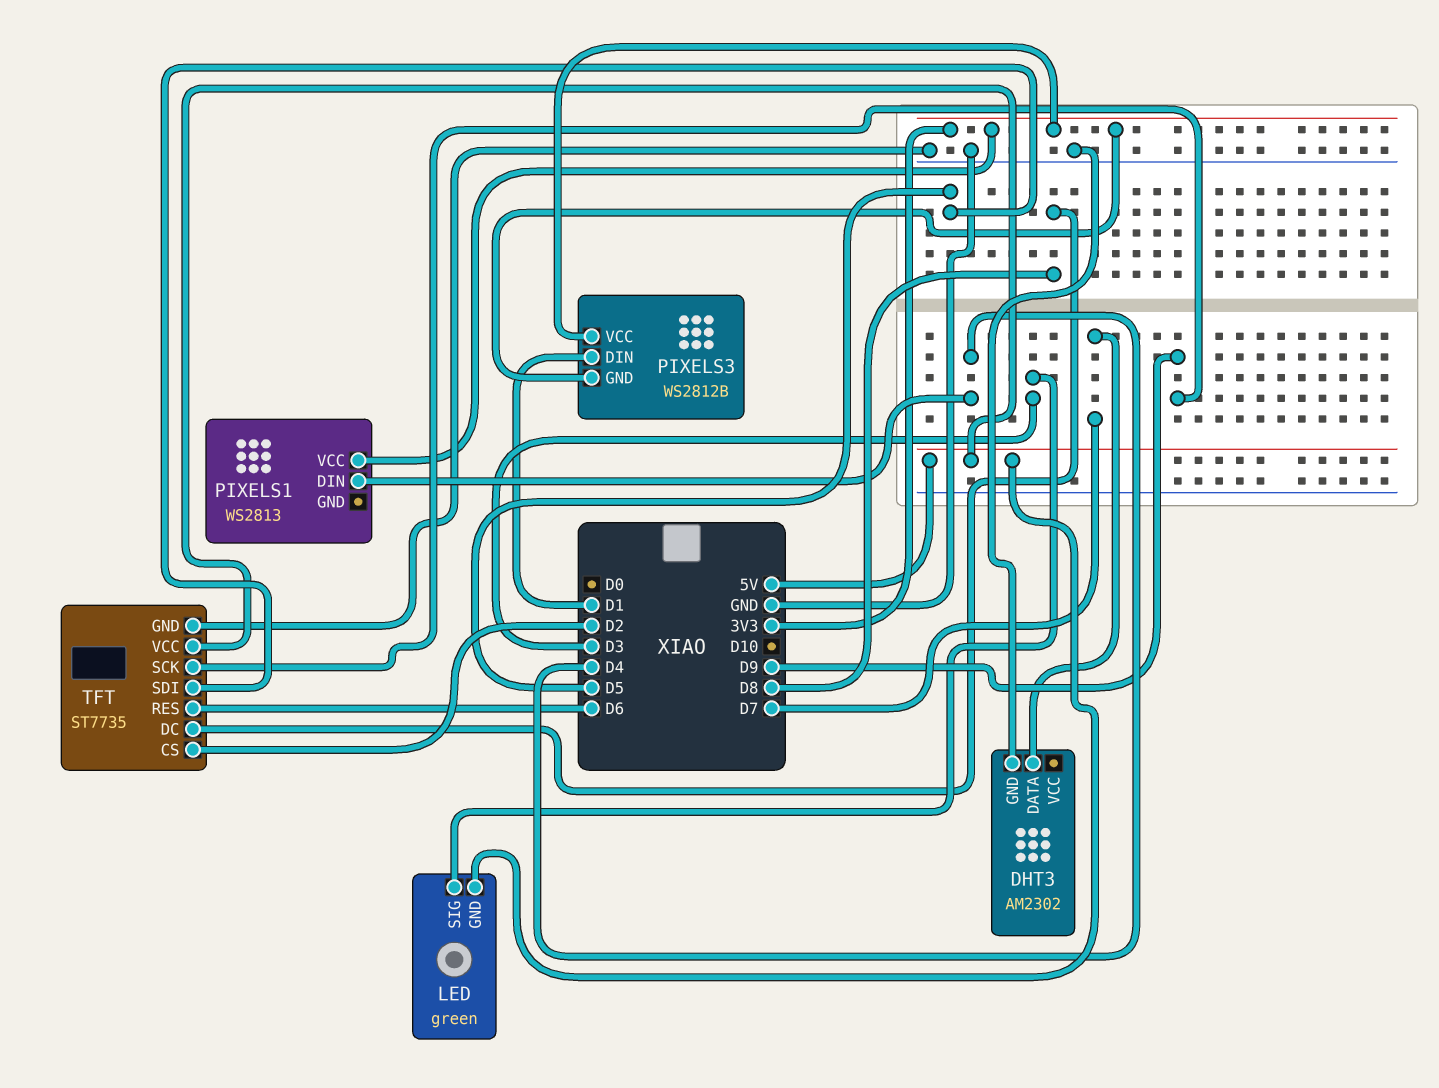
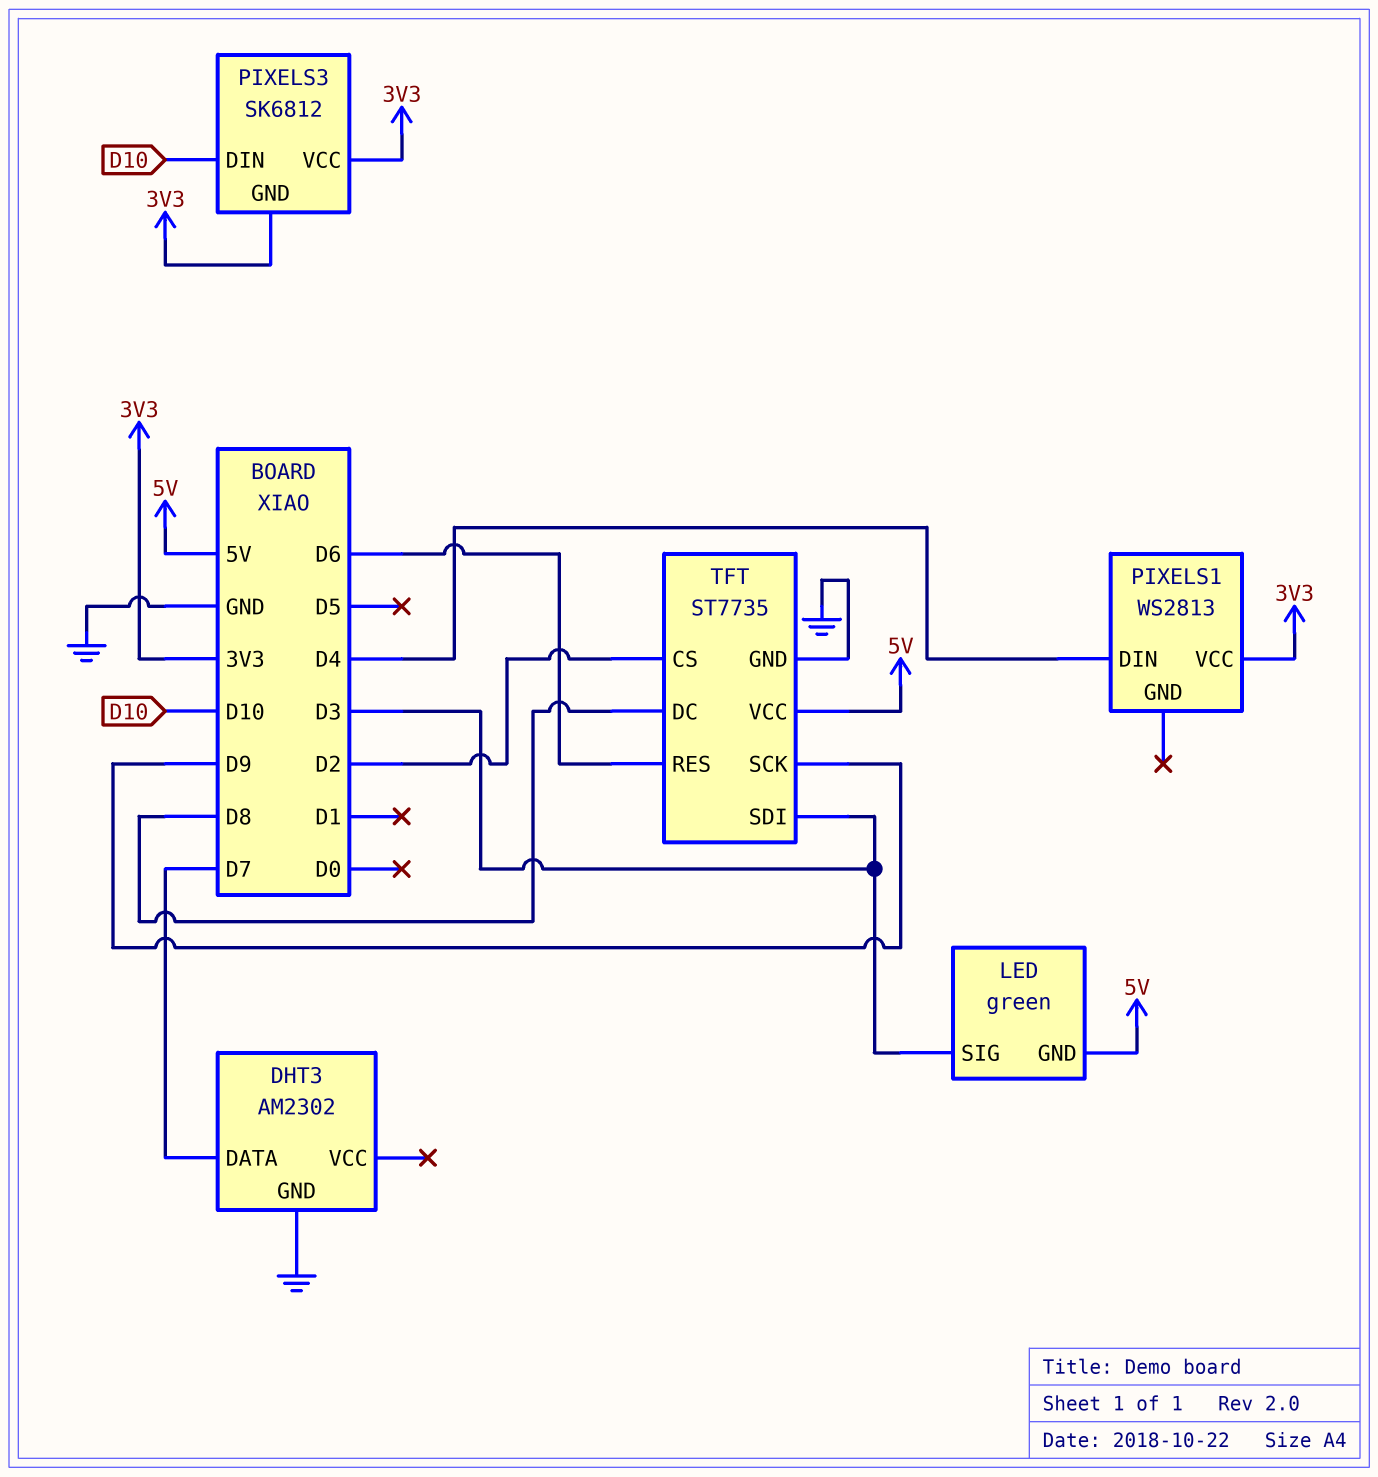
PIXELS3: WS2812B -> SK6812
PIXELS3 pin DIN: D1 -> D10
TFT pin SDI: D5 -> D3

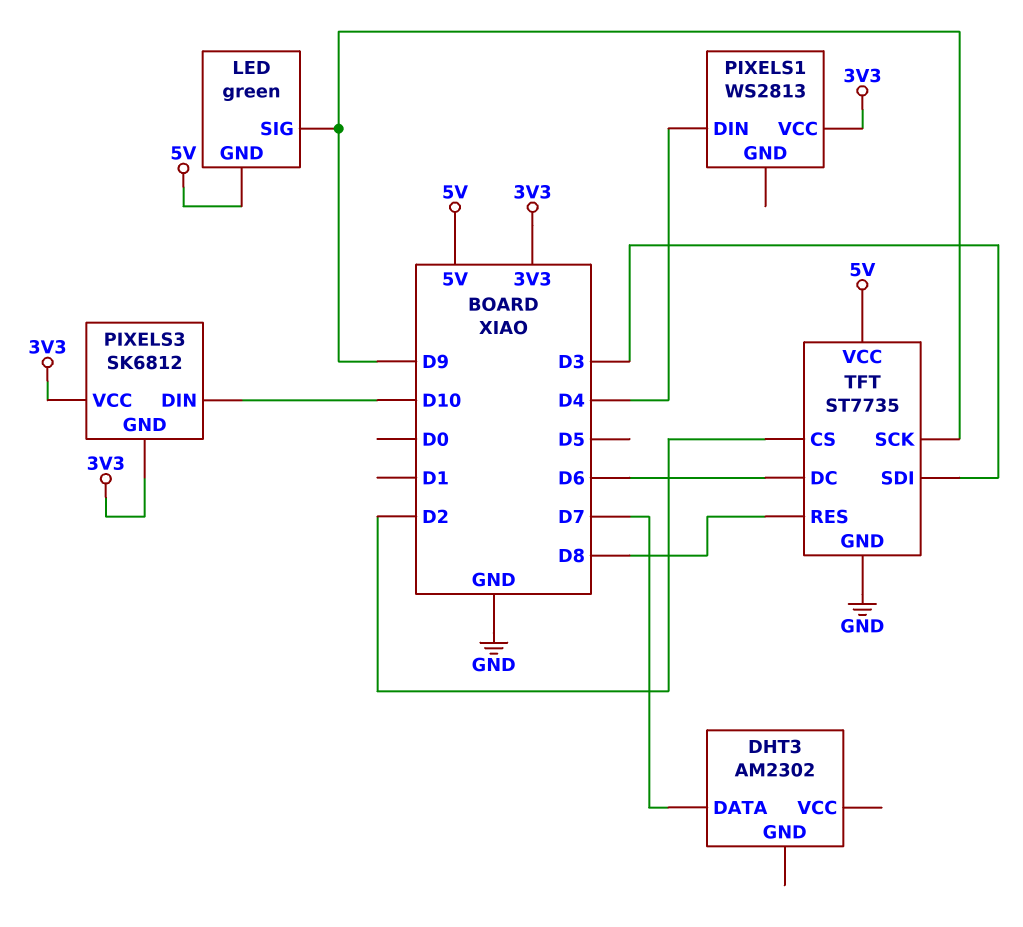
DHT3 pin GND: GND -> none
LED pin SIG: D3 -> D9
TFT pin DC: D8 -> D6
TFT pin RES: D6 -> D8

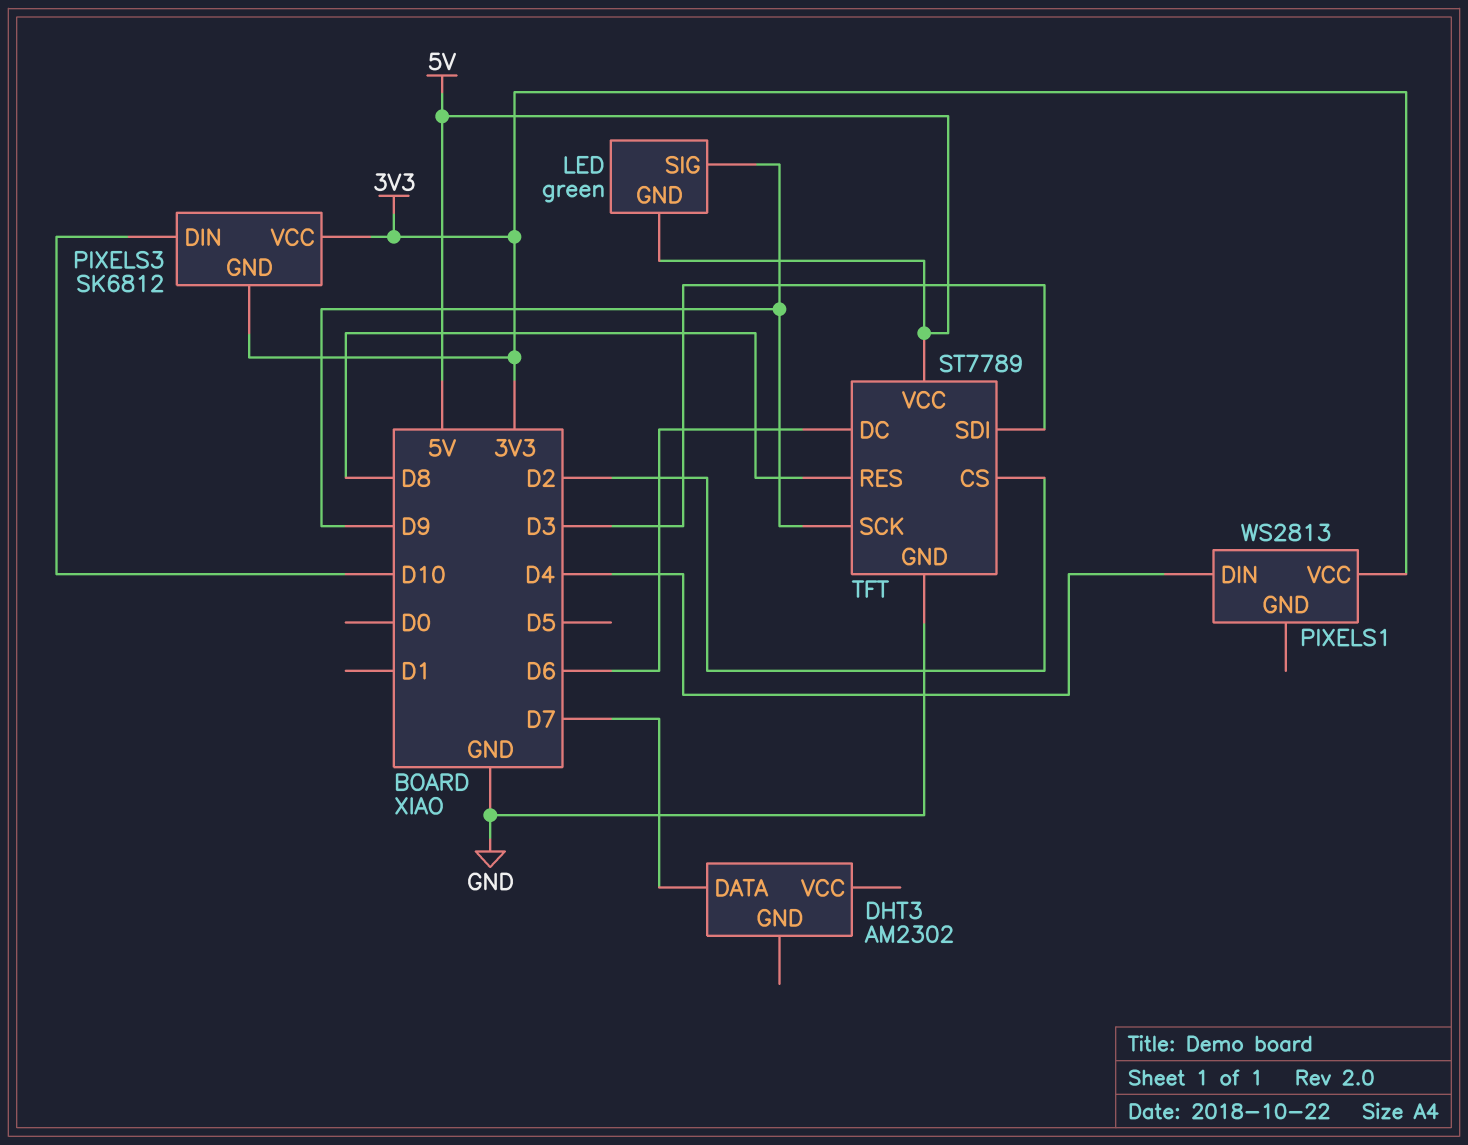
TFT: ST7735 -> ST7789

